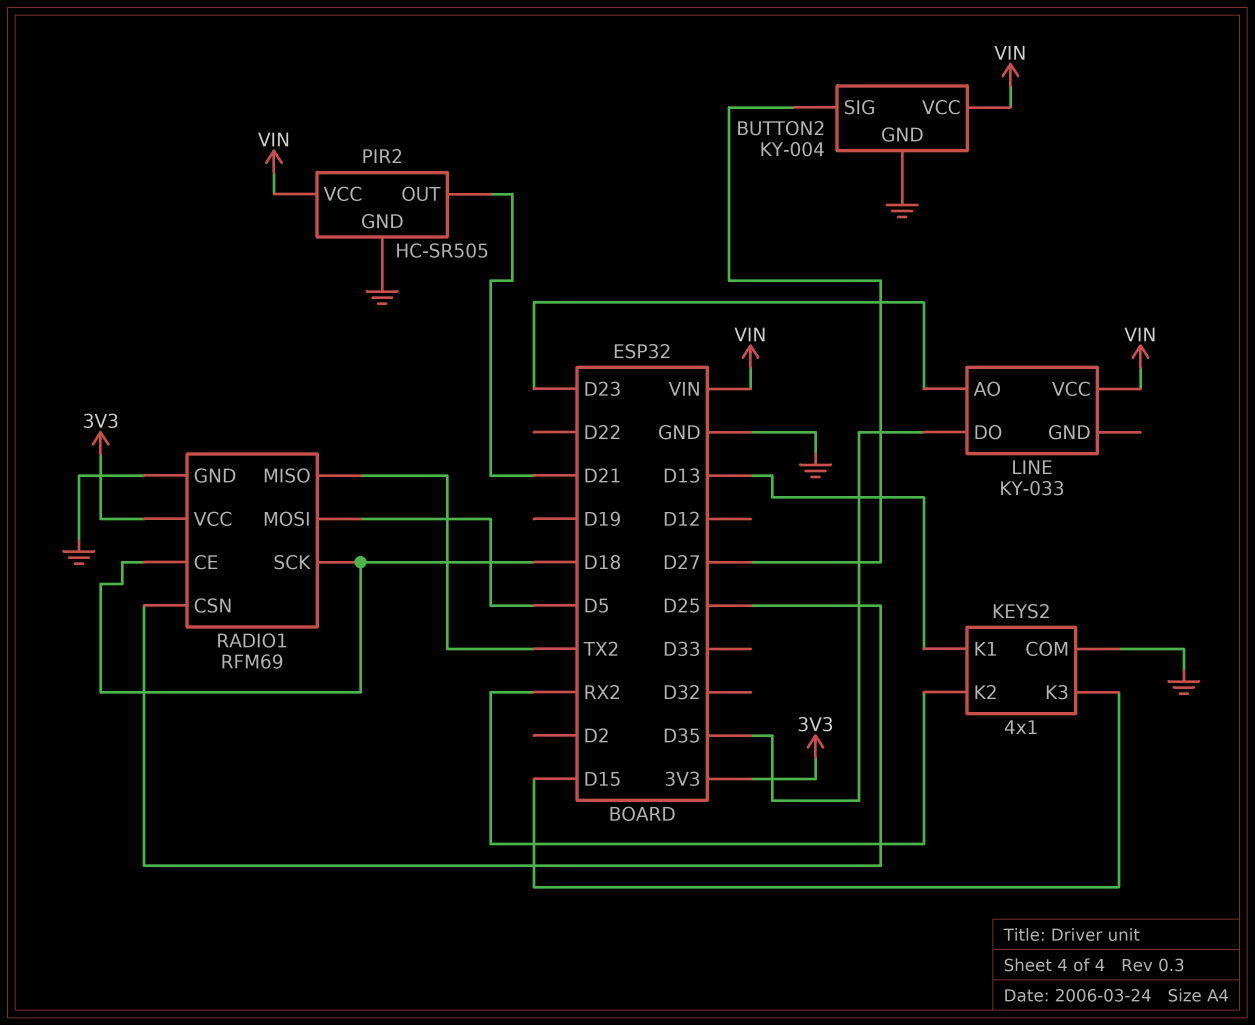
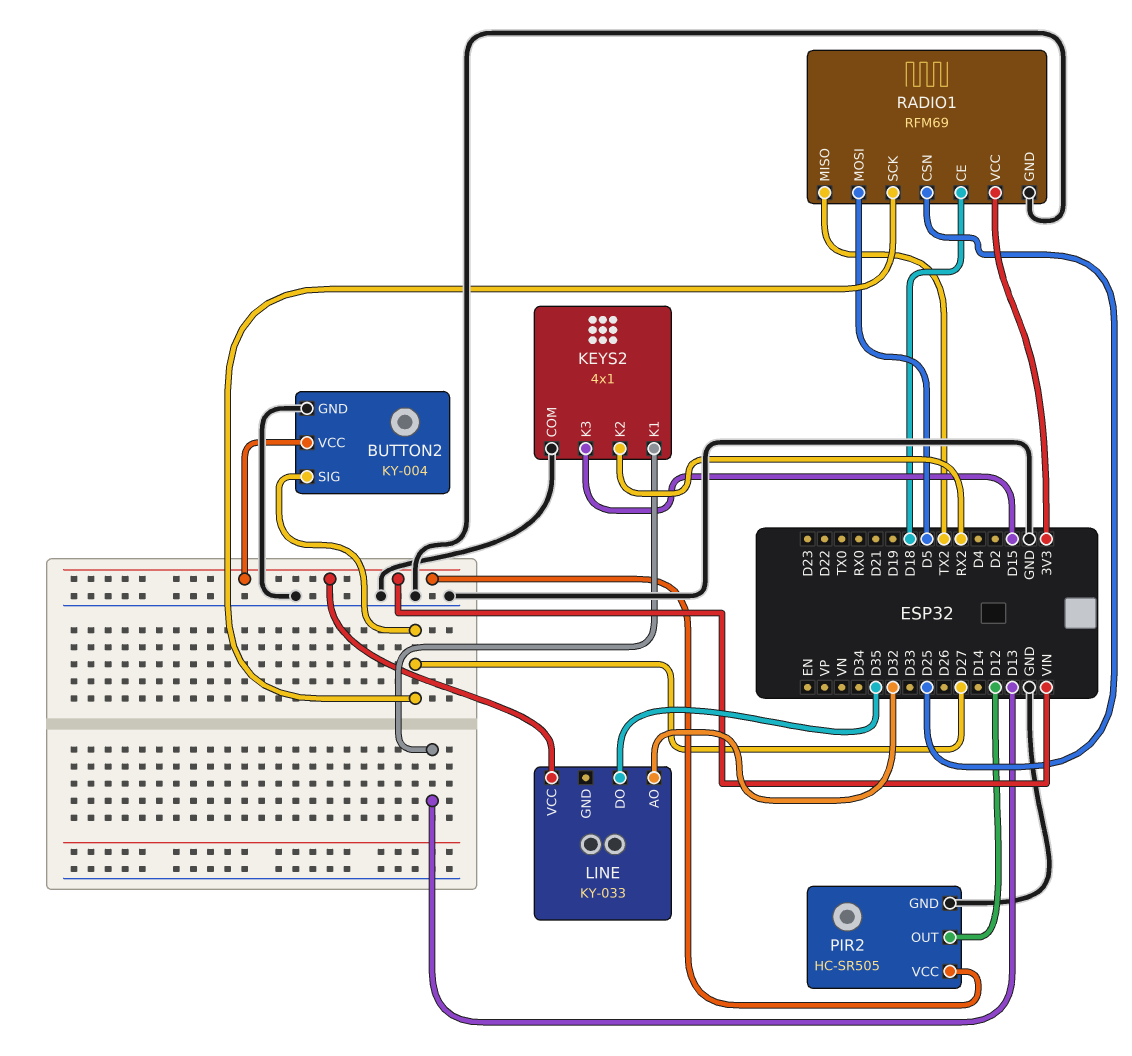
LINE pin AO: D23 -> D32
PIR2 pin OUT: D21 -> D12
RADIO1 pin SCK: D18 -> D27

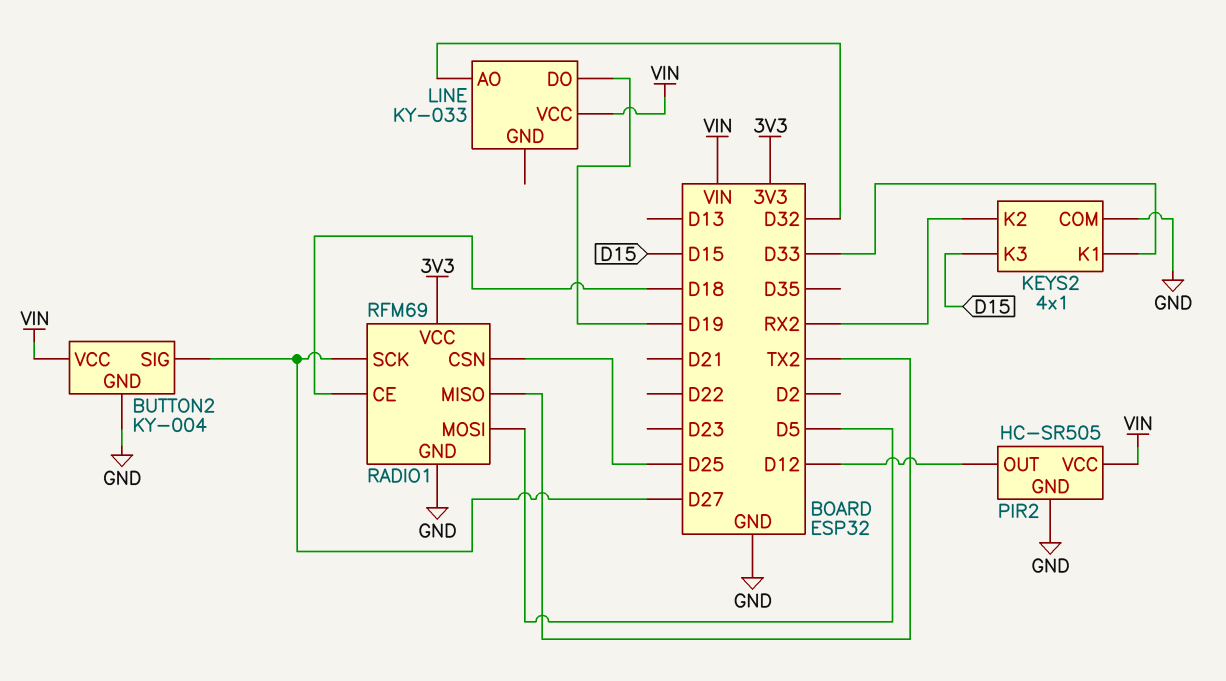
KEYS2 pin K1: D13 -> D33
LINE pin DO: D35 -> D19

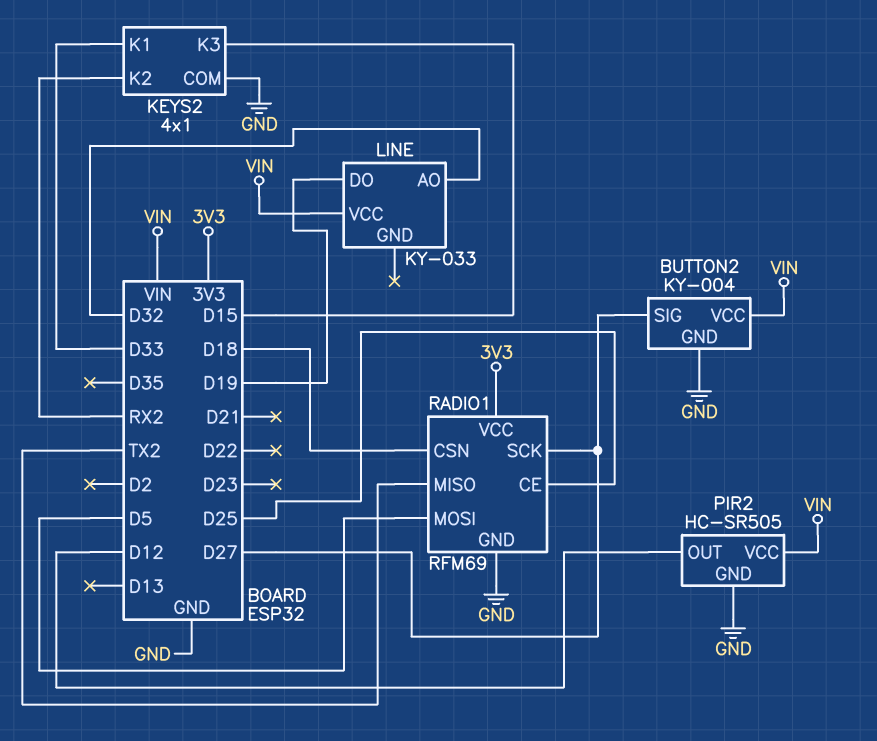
RADIO1 pin CE: D18 -> D25
RADIO1 pin CSN: D25 -> D18

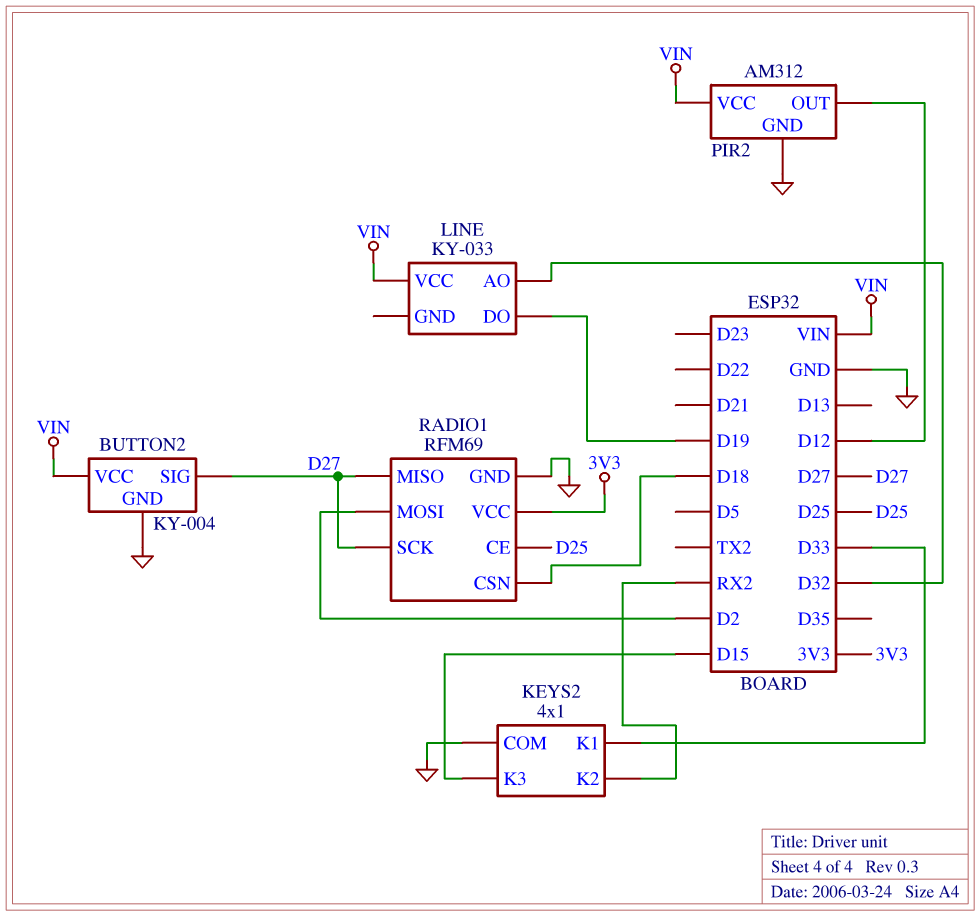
PIR2: HC-SR505 -> AM312
RADIO1 pin MISO: TX2 -> D27
RADIO1 pin MOSI: D5 -> D2

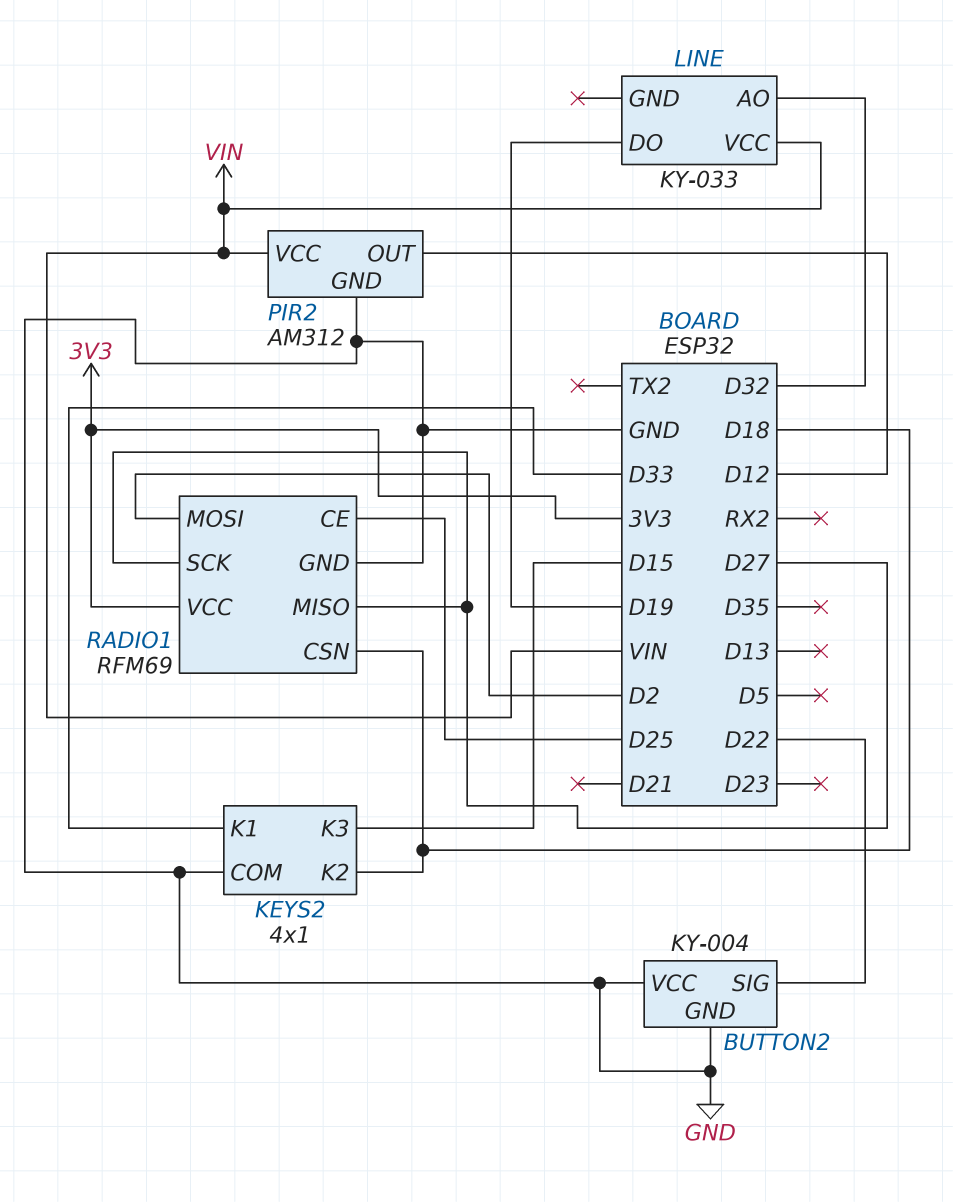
BUTTON2 pin SIG: D27 -> D22
BUTTON2 pin VCC: VIN -> GND
KEYS2 pin K2: RX2 -> D18

